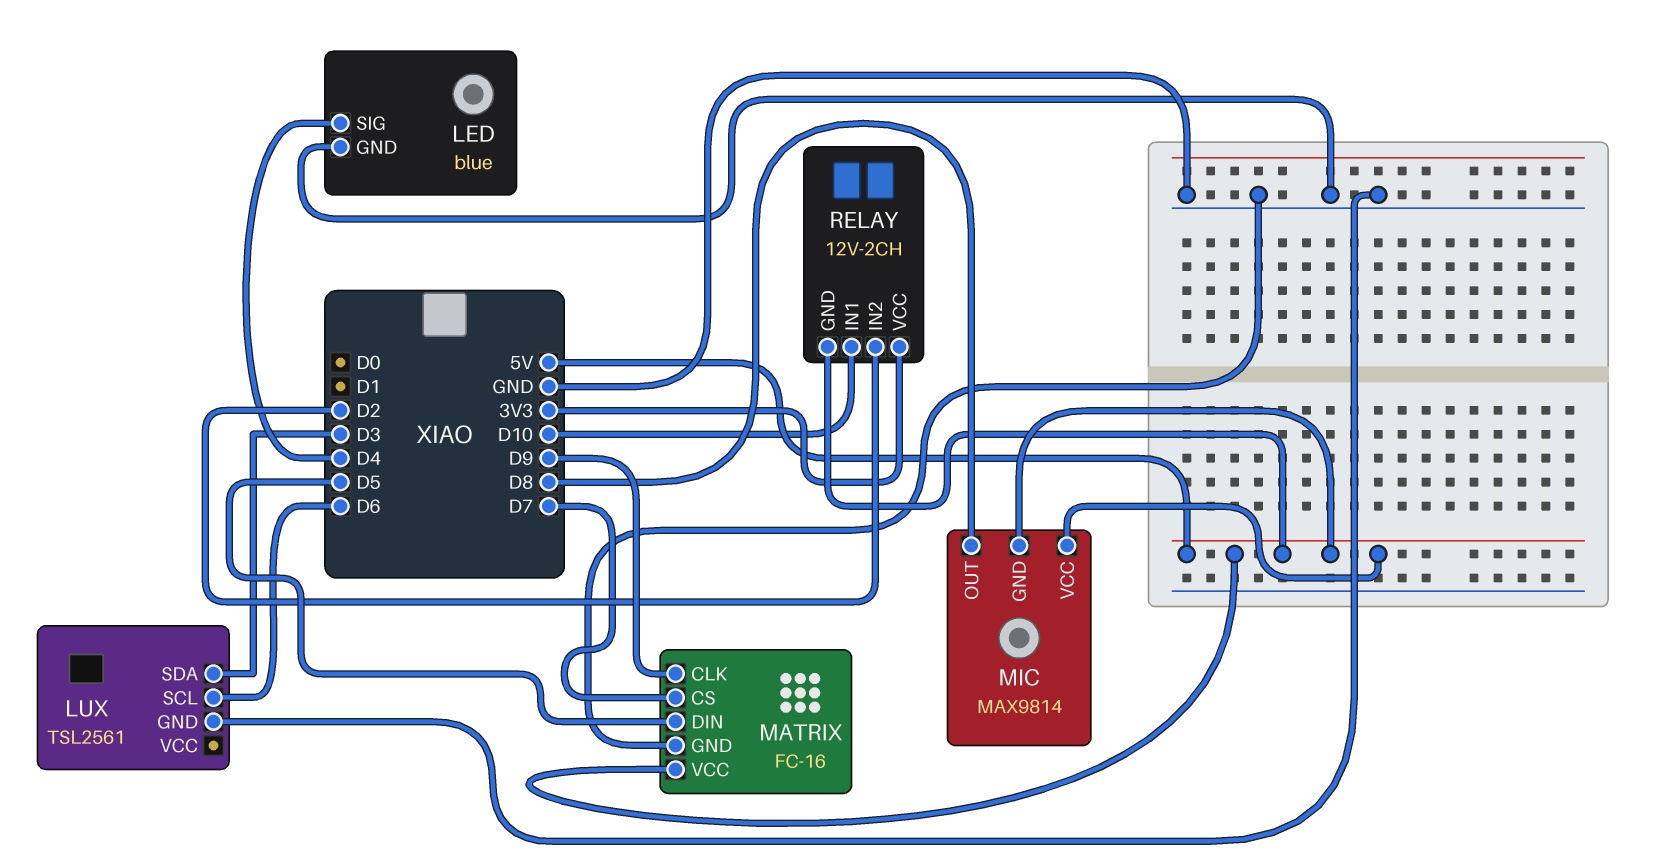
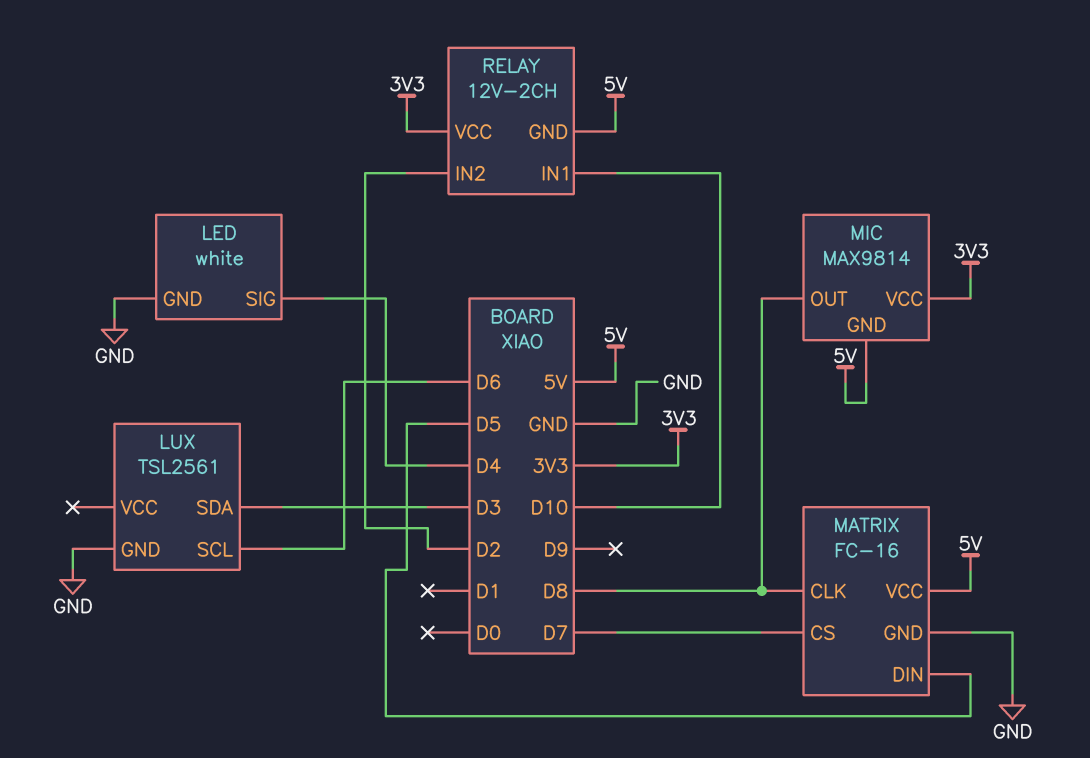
LED: blue -> white
MATRIX pin CLK: D9 -> D8
MIC pin VCC: 5V -> 3V3

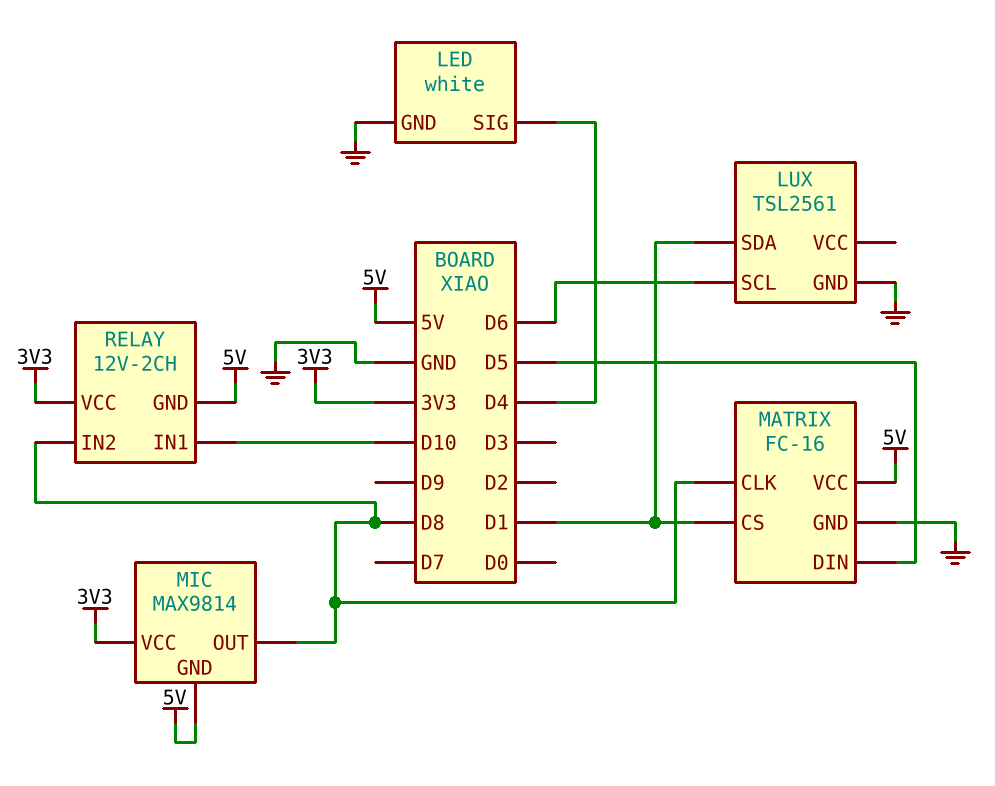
LUX pin SDA: D3 -> D1
MATRIX pin CS: D7 -> D1
RELAY pin IN2: D2 -> D8

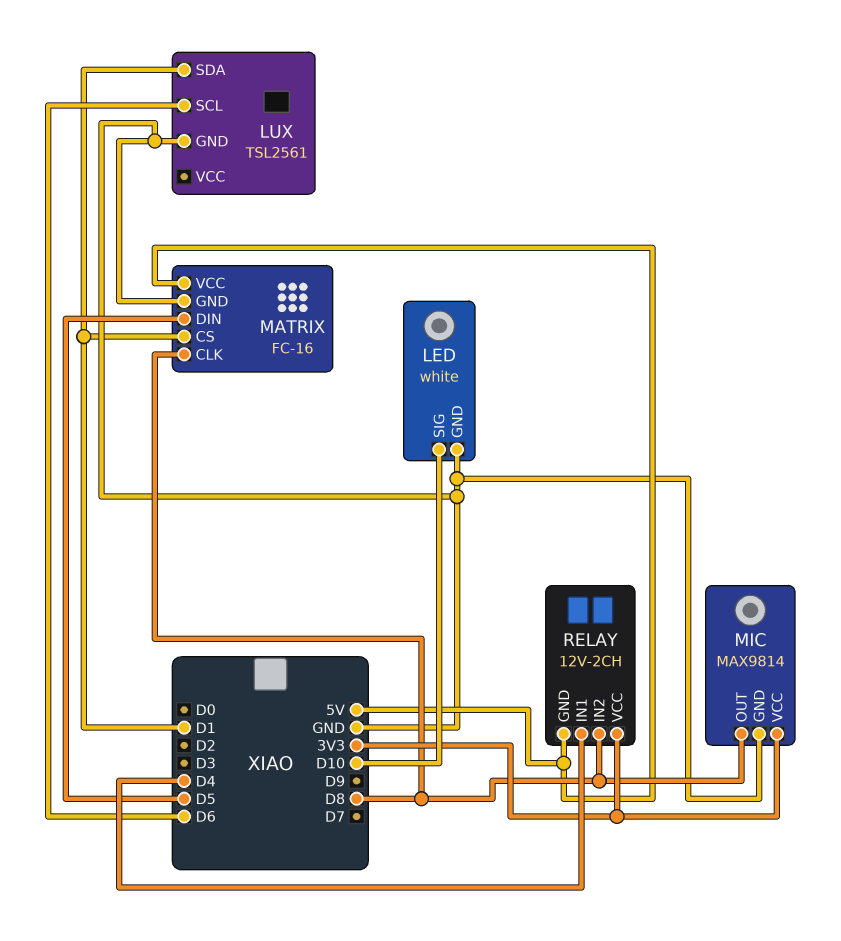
LED pin SIG: D4 -> D10
MIC pin GND: 5V -> GND
RELAY pin IN1: D10 -> D4

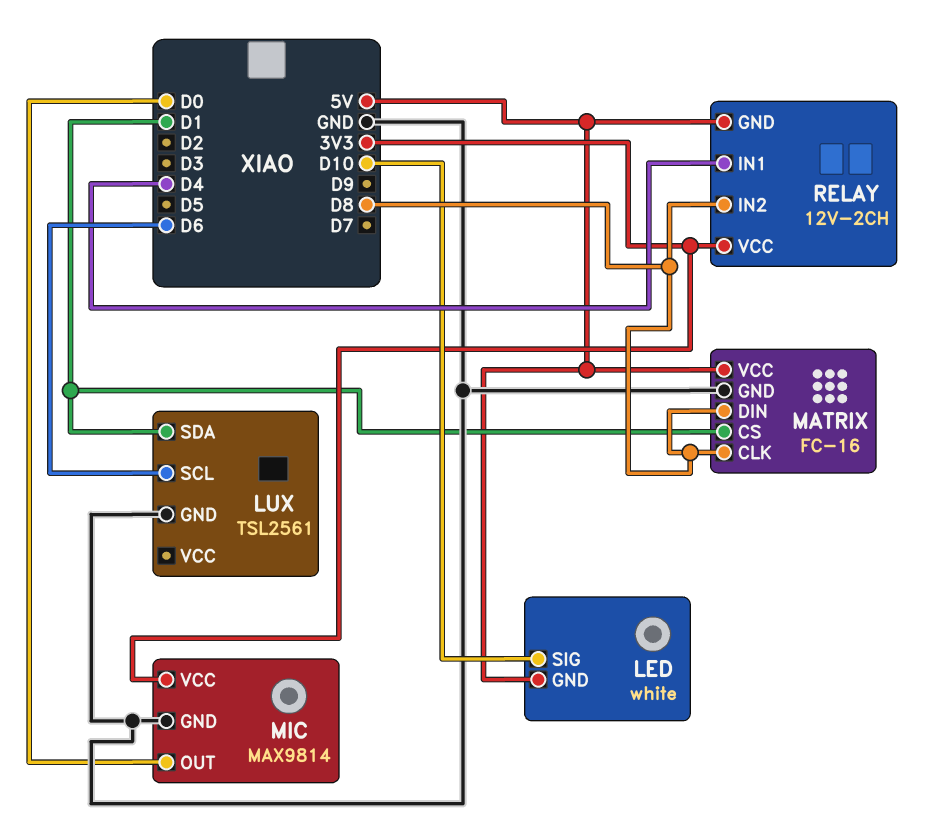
LED pin GND: GND -> 5V
MATRIX pin DIN: D5 -> D8
MIC pin OUT: D8 -> D0

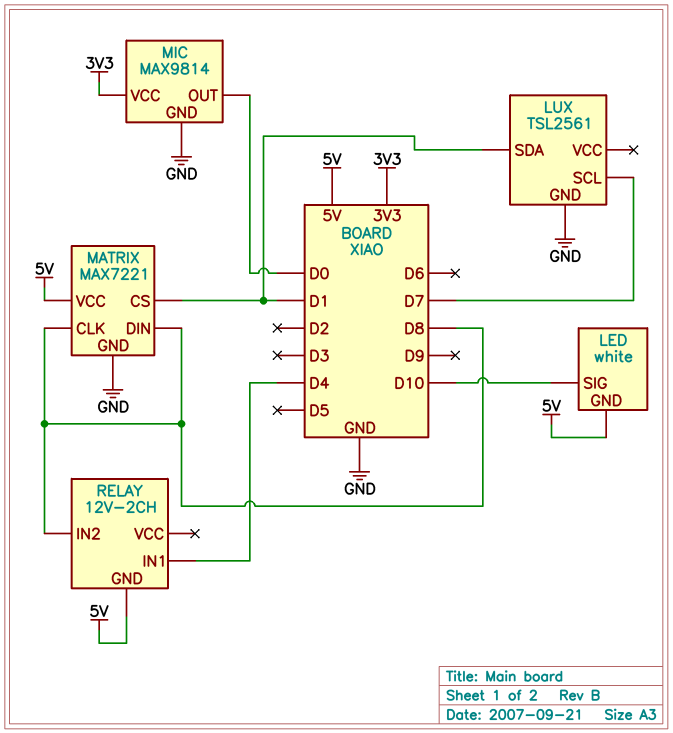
LUX pin SCL: D6 -> D7
MATRIX: FC-16 -> MAX7221
RELAY pin VCC: 3V3 -> none

